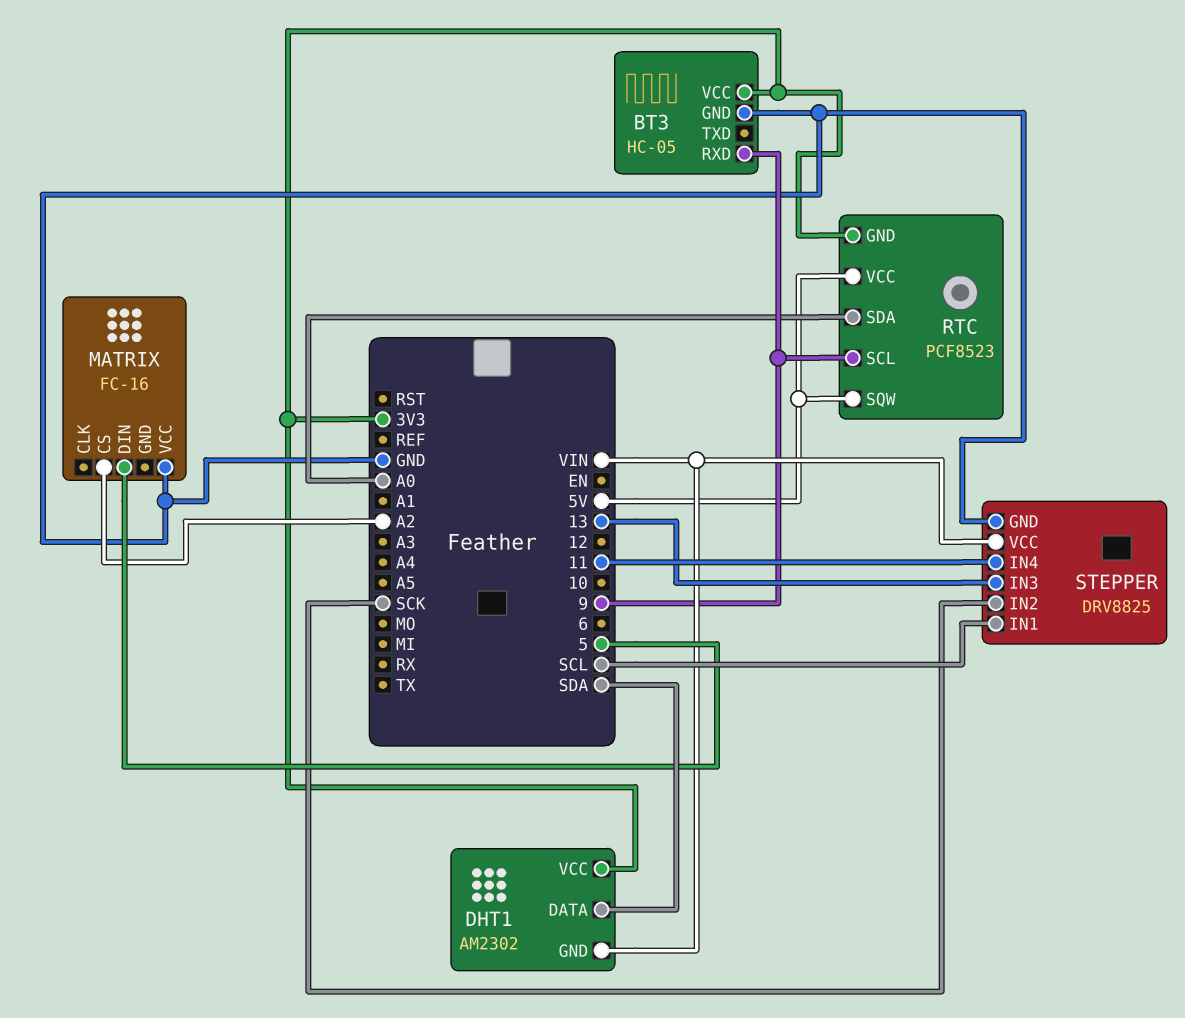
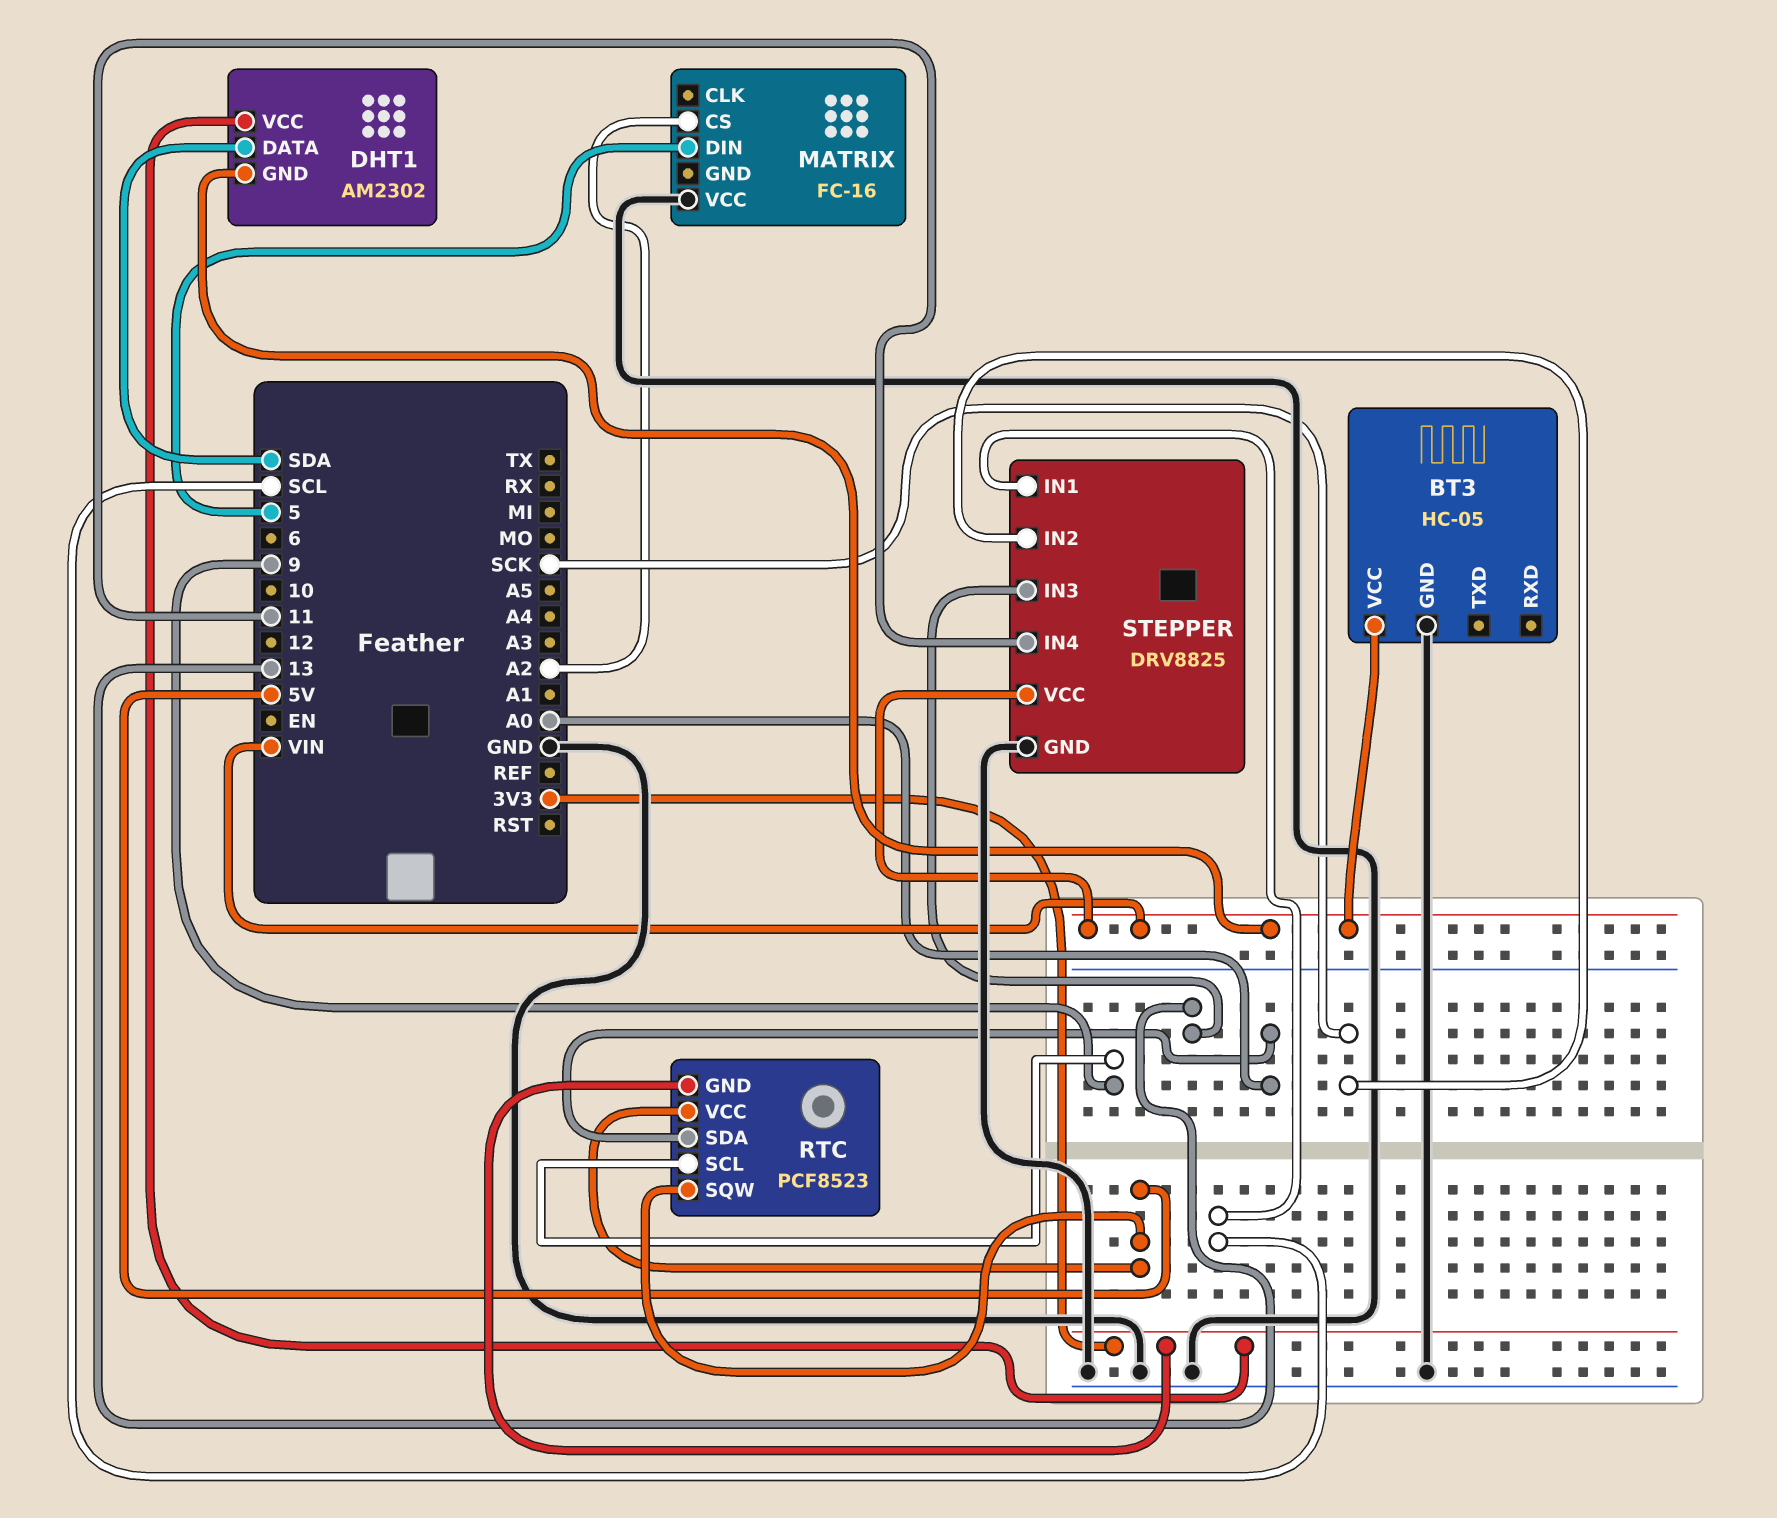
BT3 pin RXD: 9 -> none
BT3 pin VCC: 3V3 -> VIN

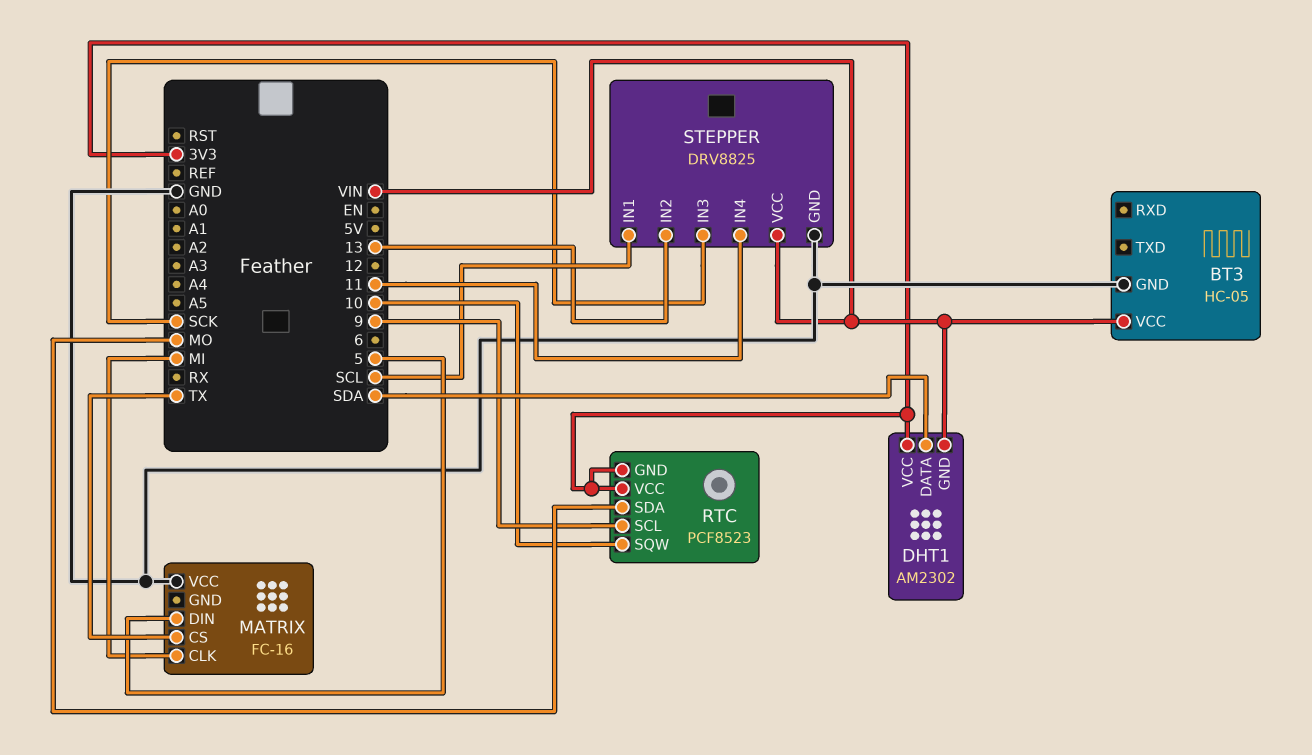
MATRIX pin CLK: none -> MI
MATRIX pin CS: A2 -> TX
RTC pin SDA: A0 -> MO
RTC pin SQW: 5V -> 10
RTC pin VCC: 5V -> 3V3
STEPPER pin IN2: SCK -> 13
STEPPER pin IN3: 13 -> SCK

